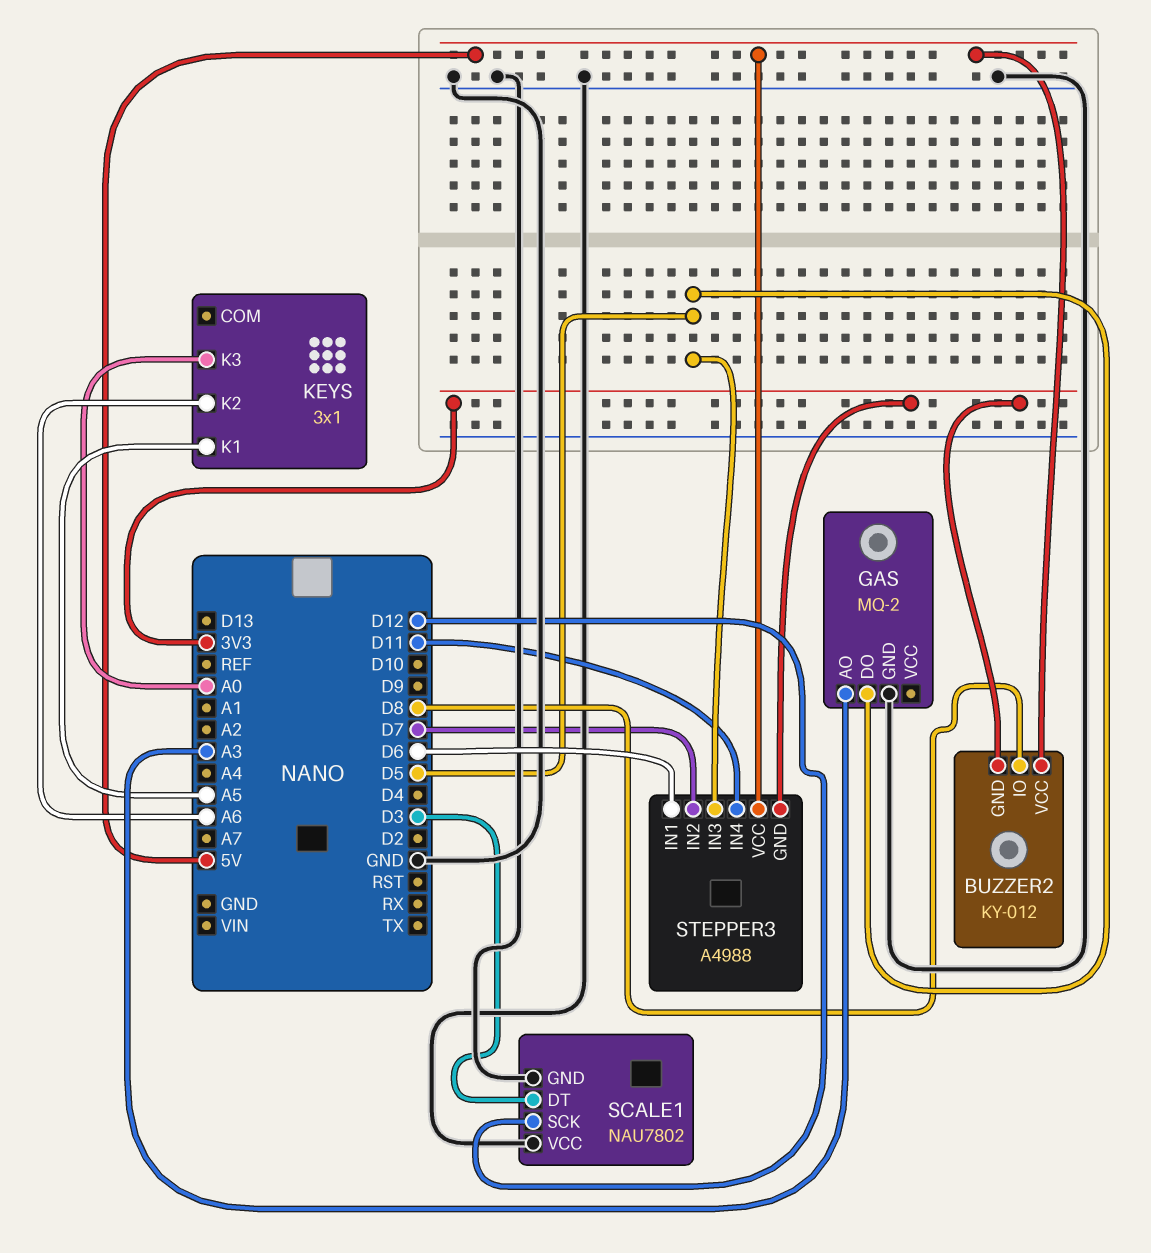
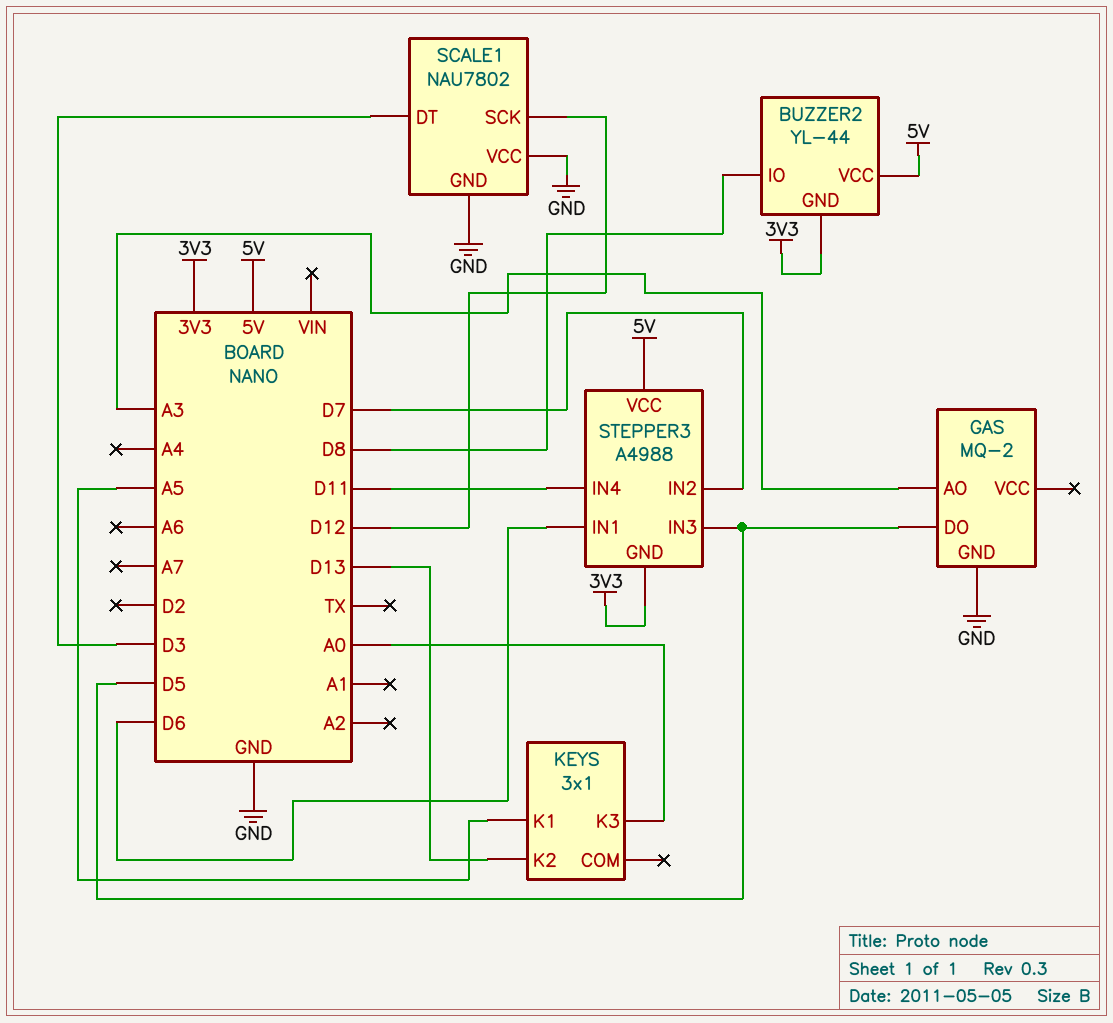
BUZZER2: KY-012 -> YL-44
KEYS pin K2: A6 -> D13

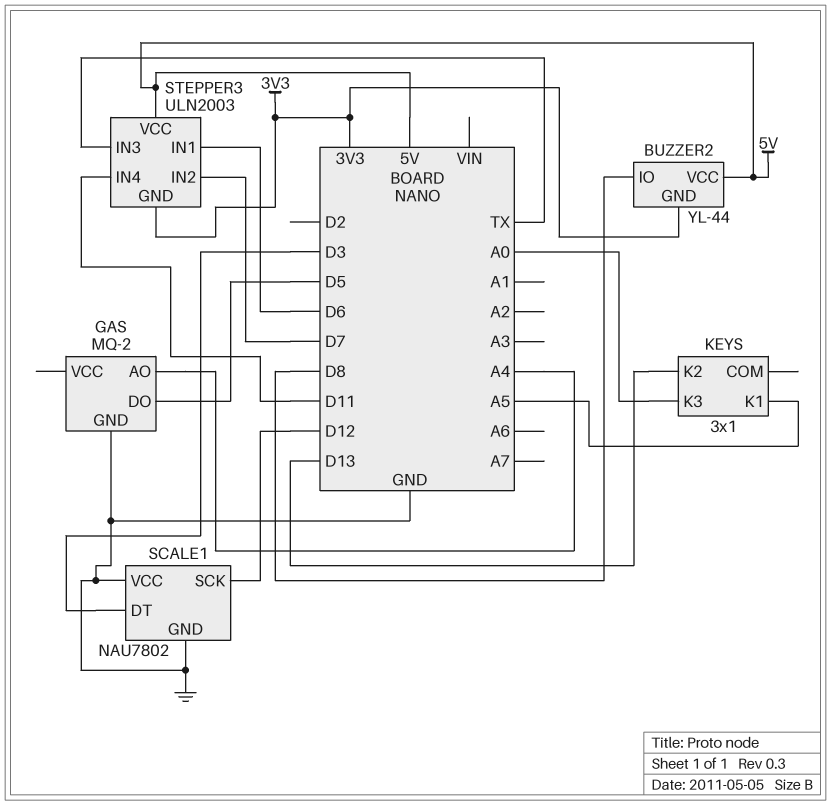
GAS pin AO: A3 -> A4
STEPPER3: A4988 -> ULN2003
STEPPER3 pin IN3: D5 -> TX

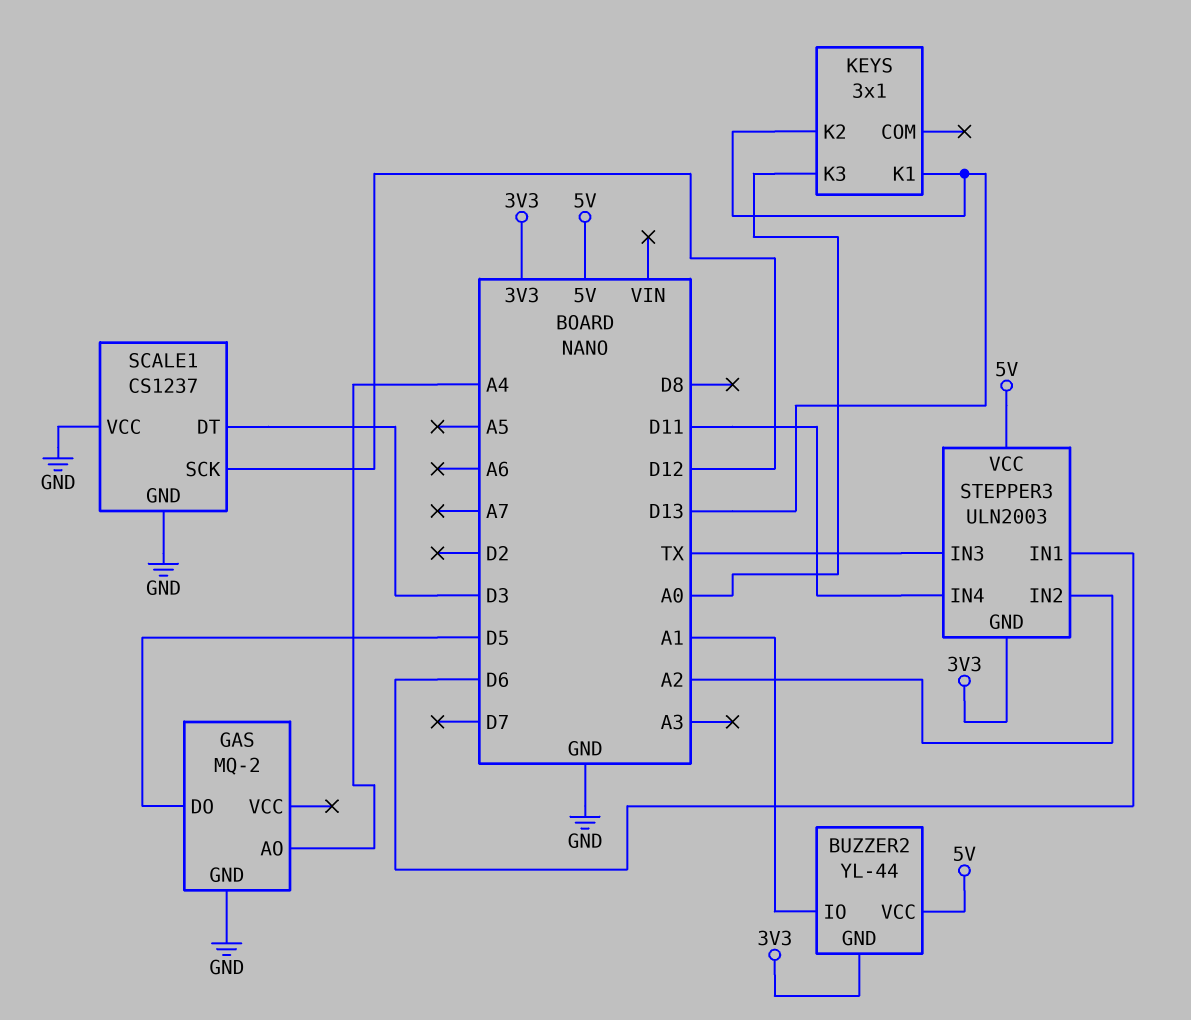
BUZZER2 pin IO: D8 -> A1
KEYS pin K1: A5 -> D13
SCALE1: NAU7802 -> CS1237
STEPPER3 pin IN2: D7 -> A2

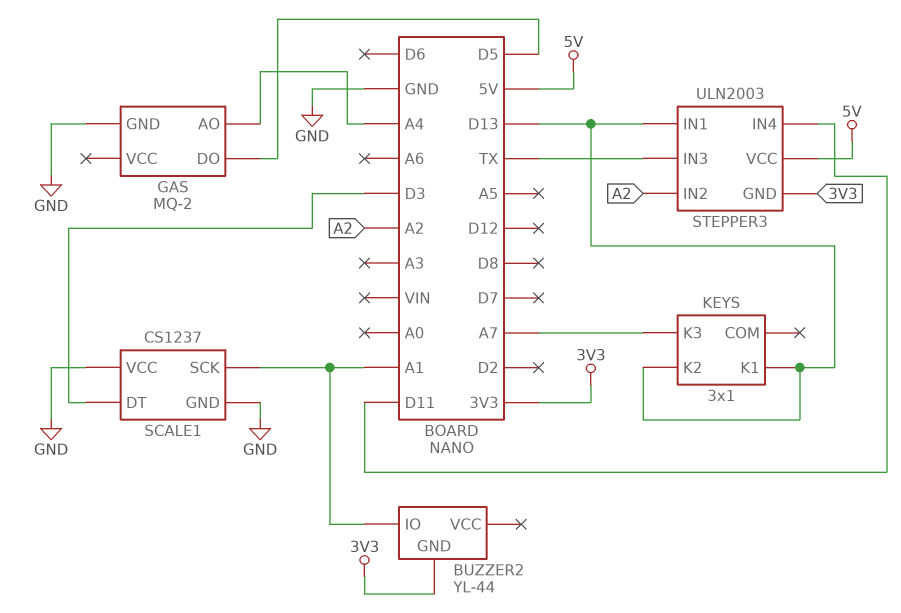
BUZZER2 pin VCC: 5V -> none
KEYS pin K3: A0 -> A7
SCALE1 pin SCK: D12 -> A1
STEPPER3 pin IN1: D6 -> D13

